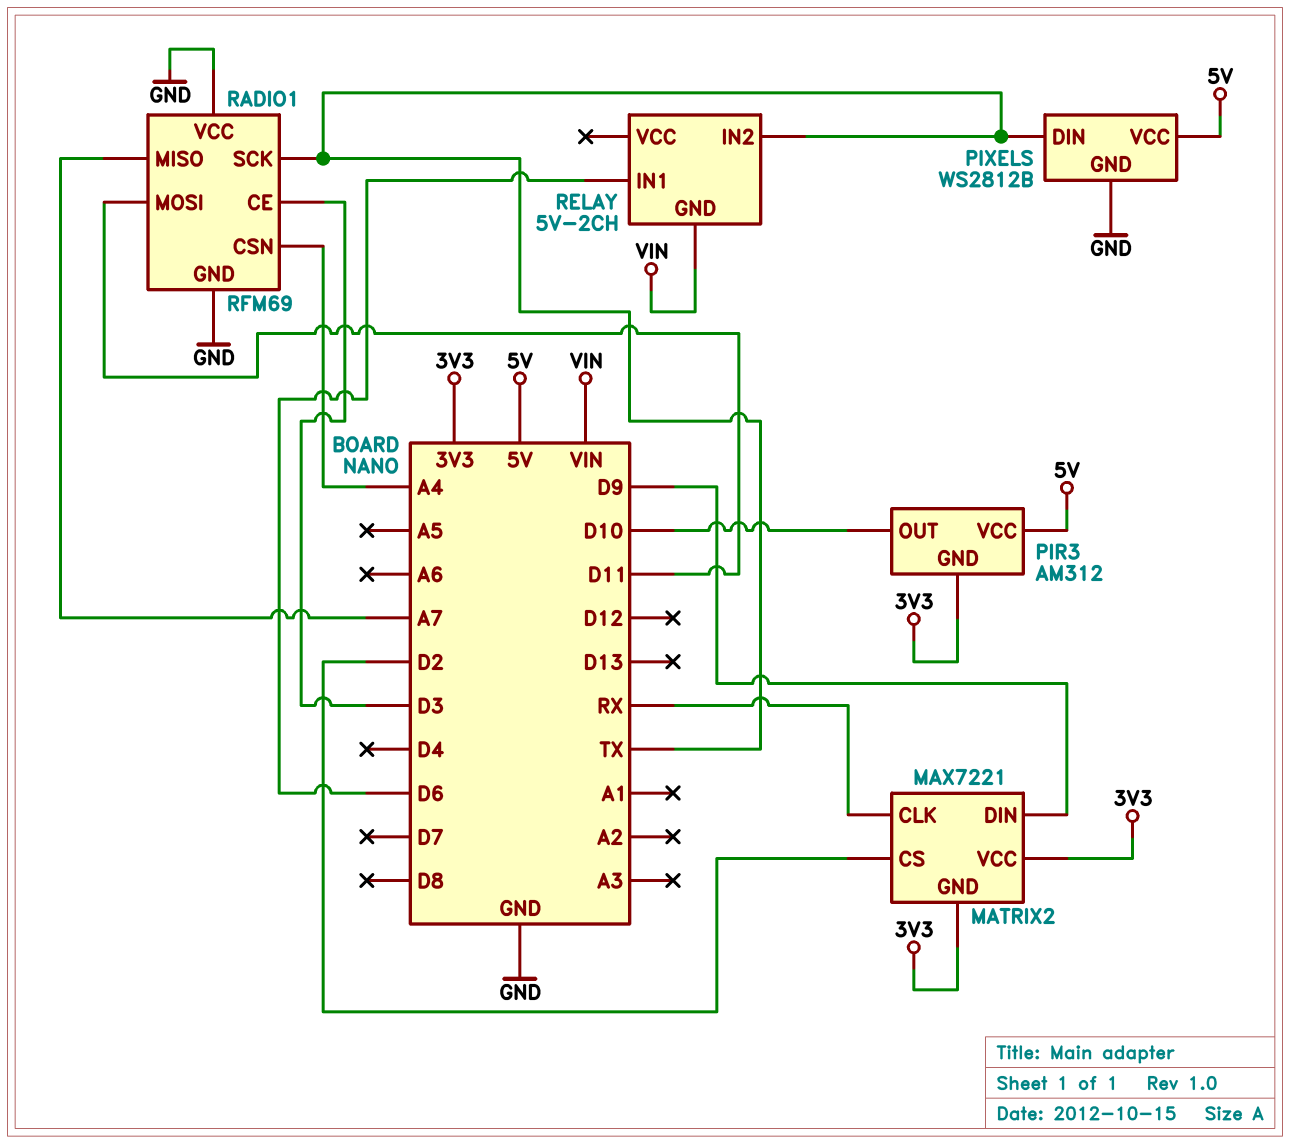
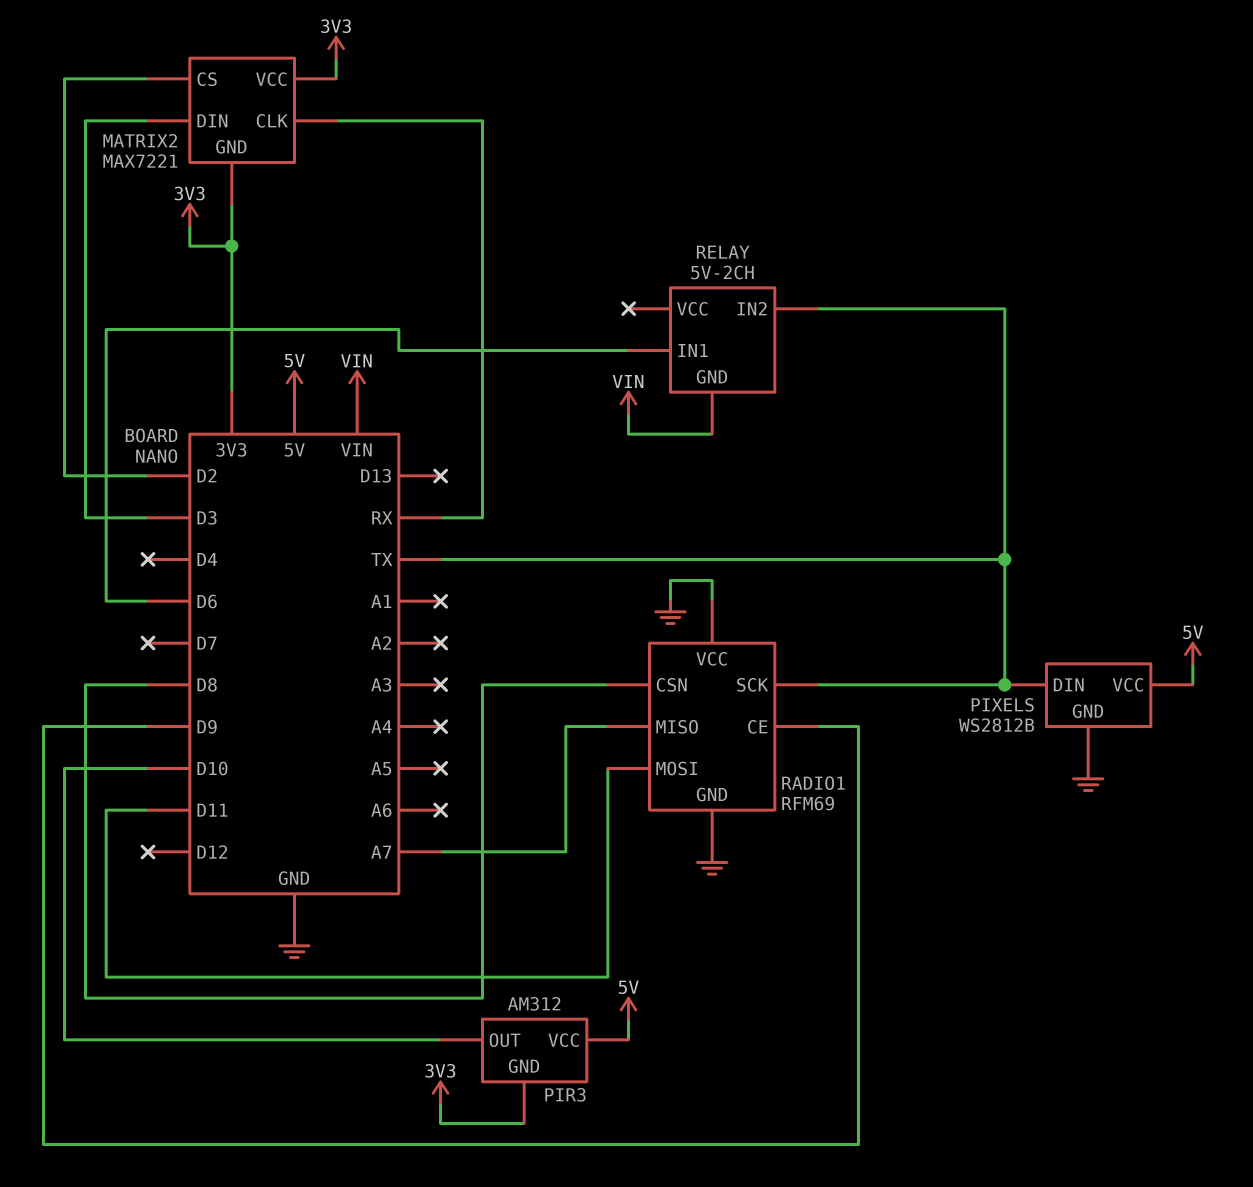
MATRIX2 pin DIN: D9 -> D3
RADIO1 pin CE: D3 -> D9
RADIO1 pin CSN: A4 -> D8

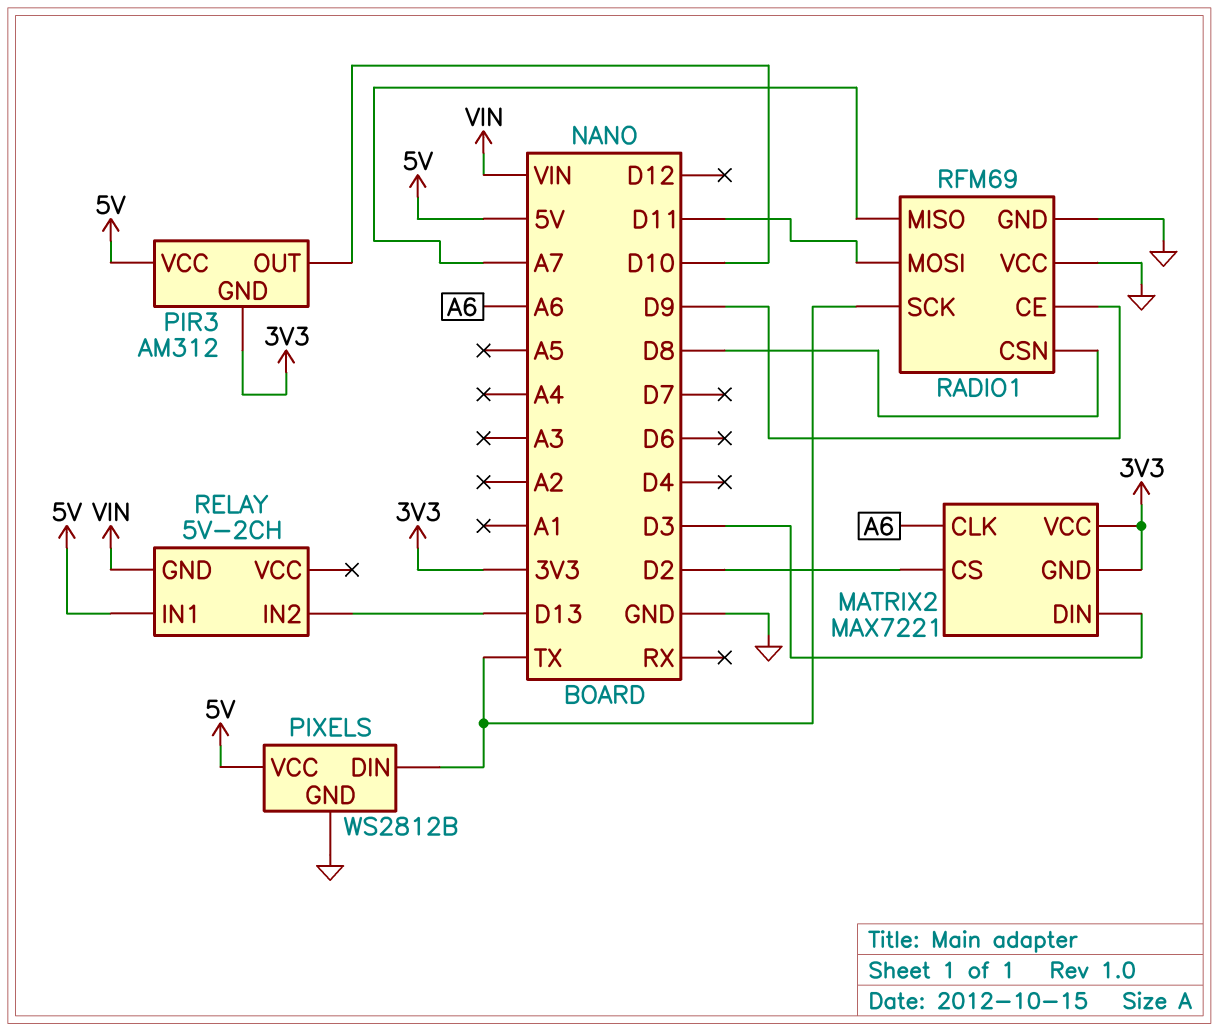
MATRIX2 pin CLK: RX -> A6
RELAY pin IN1: D6 -> 5V
RELAY pin IN2: TX -> D13

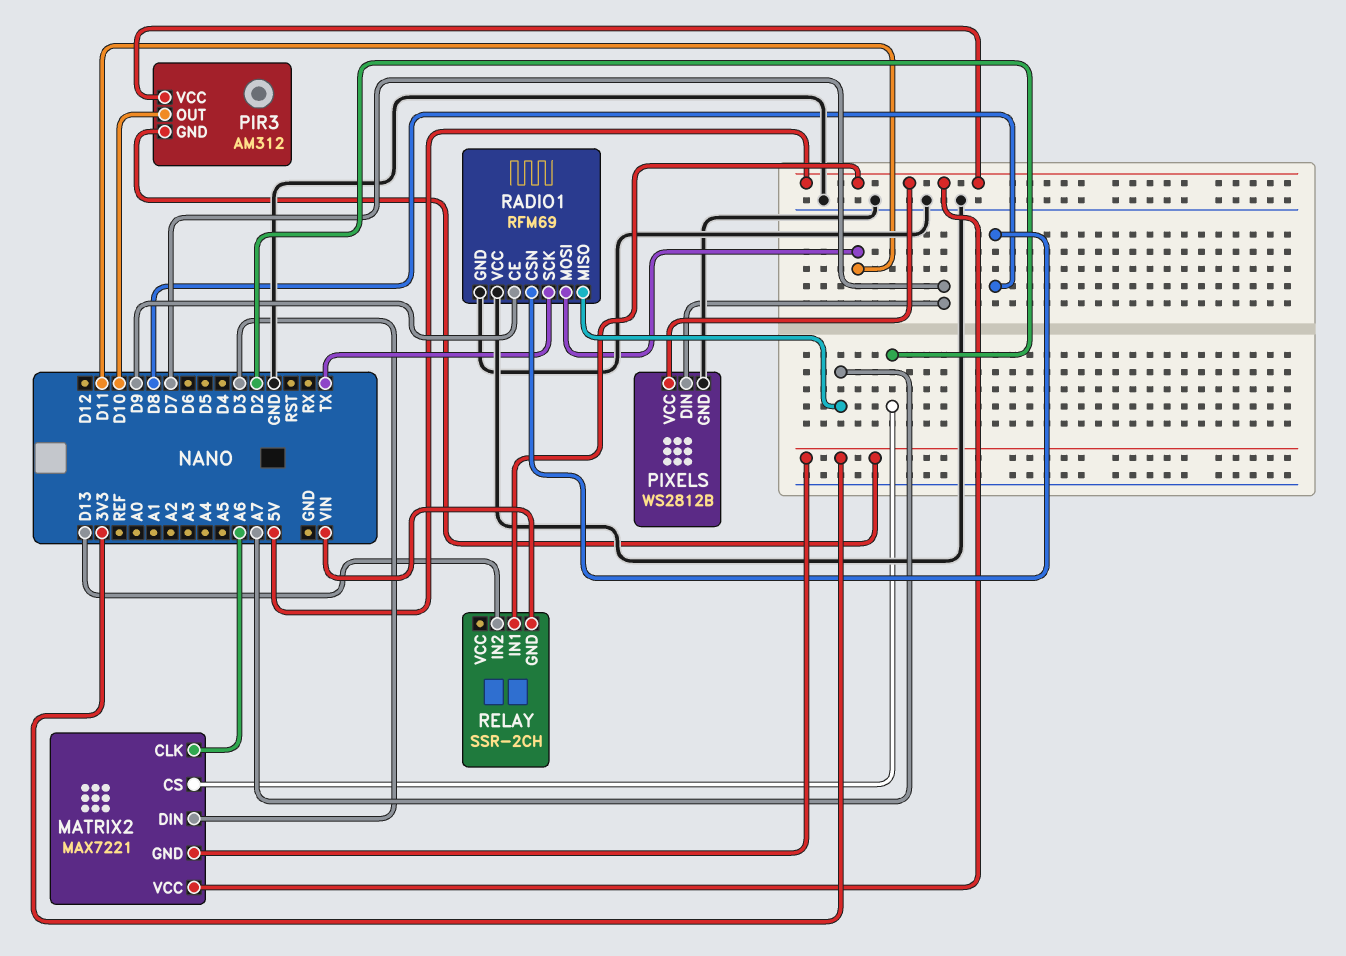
MATRIX2 pin VCC: 3V3 -> 5V
PIXELS pin DIN: TX -> D7
RELAY: 5V-2CH -> SSR-2CH

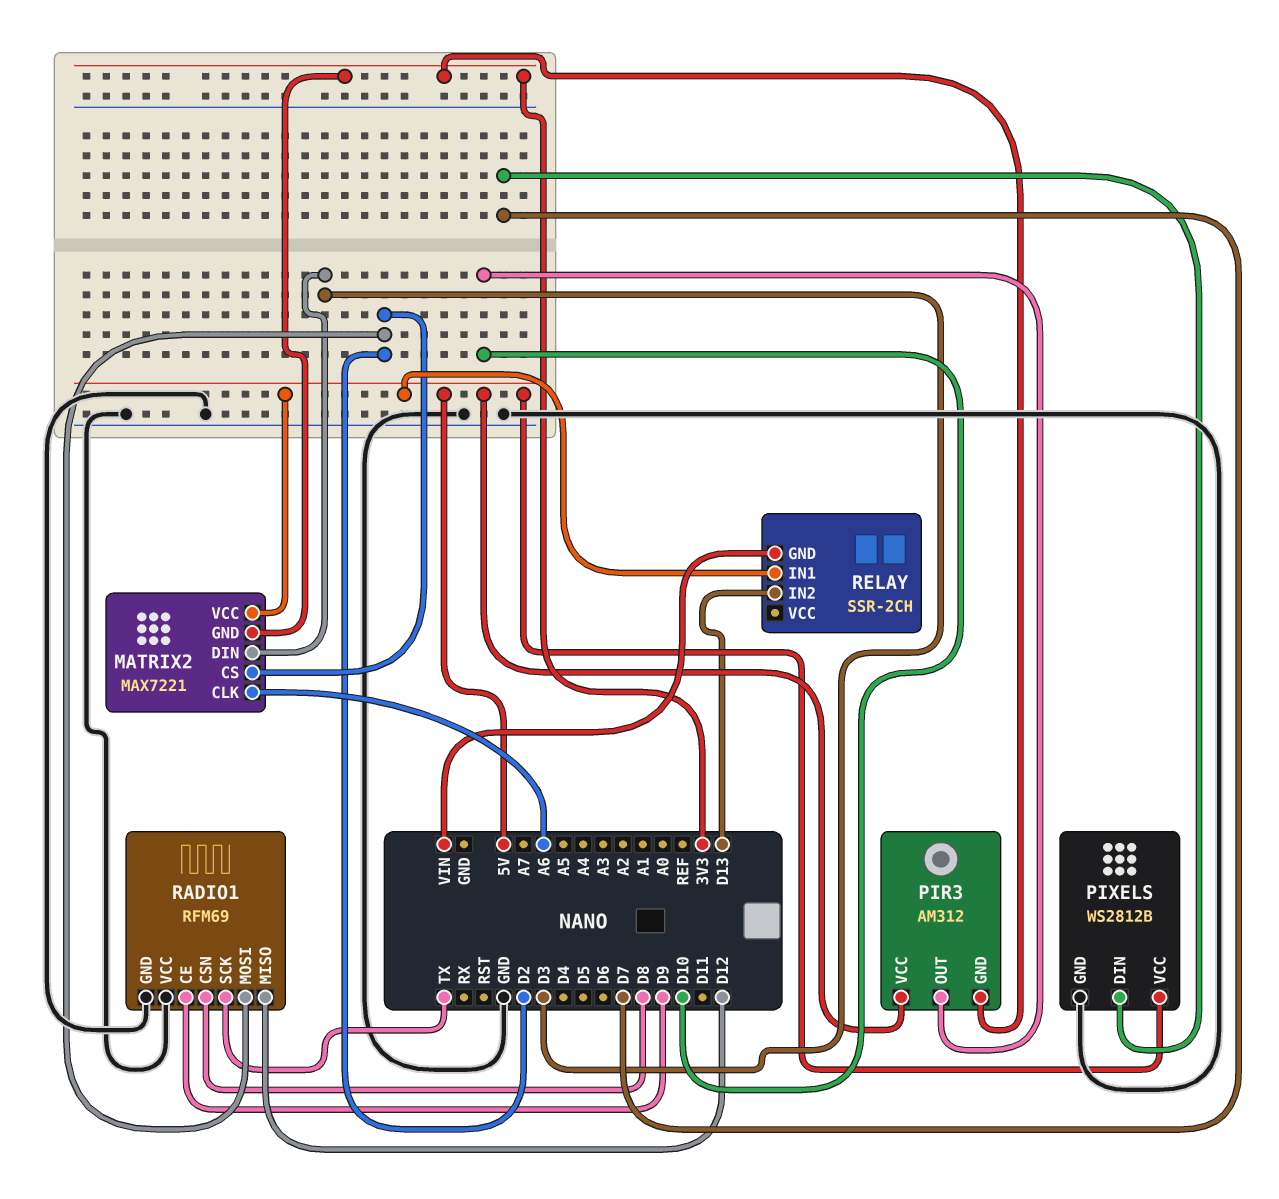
RADIO1 pin MISO: A7 -> D12
RADIO1 pin MOSI: D11 -> D2

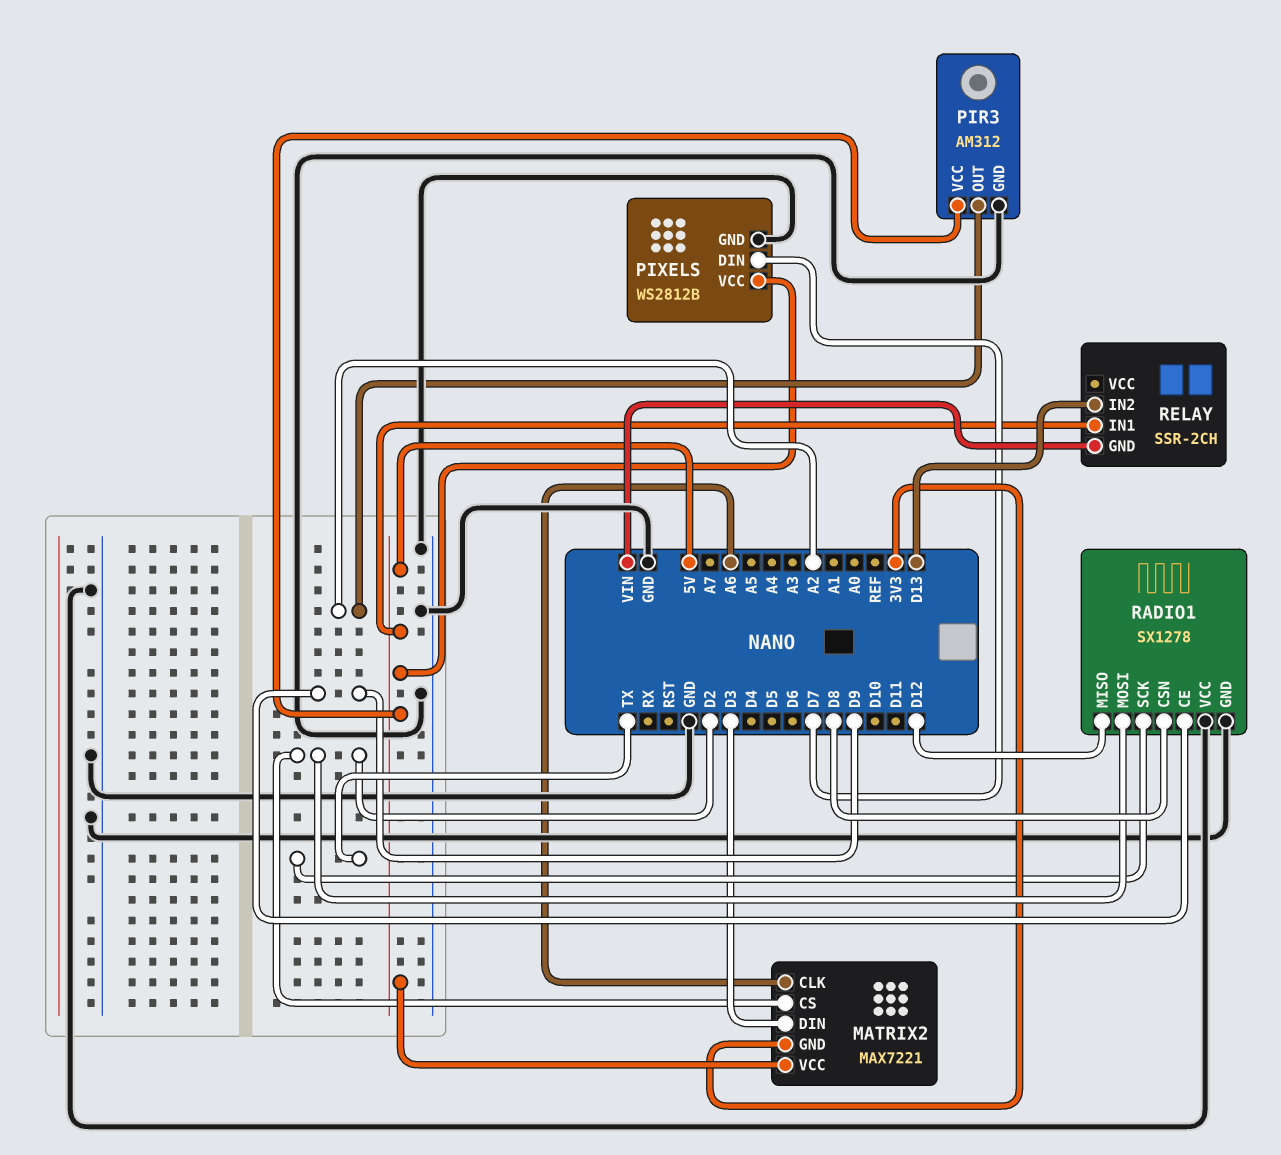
PIR3 pin GND: 3V3 -> GND
PIR3 pin OUT: D10 -> A2
RADIO1: RFM69 -> SX1278

